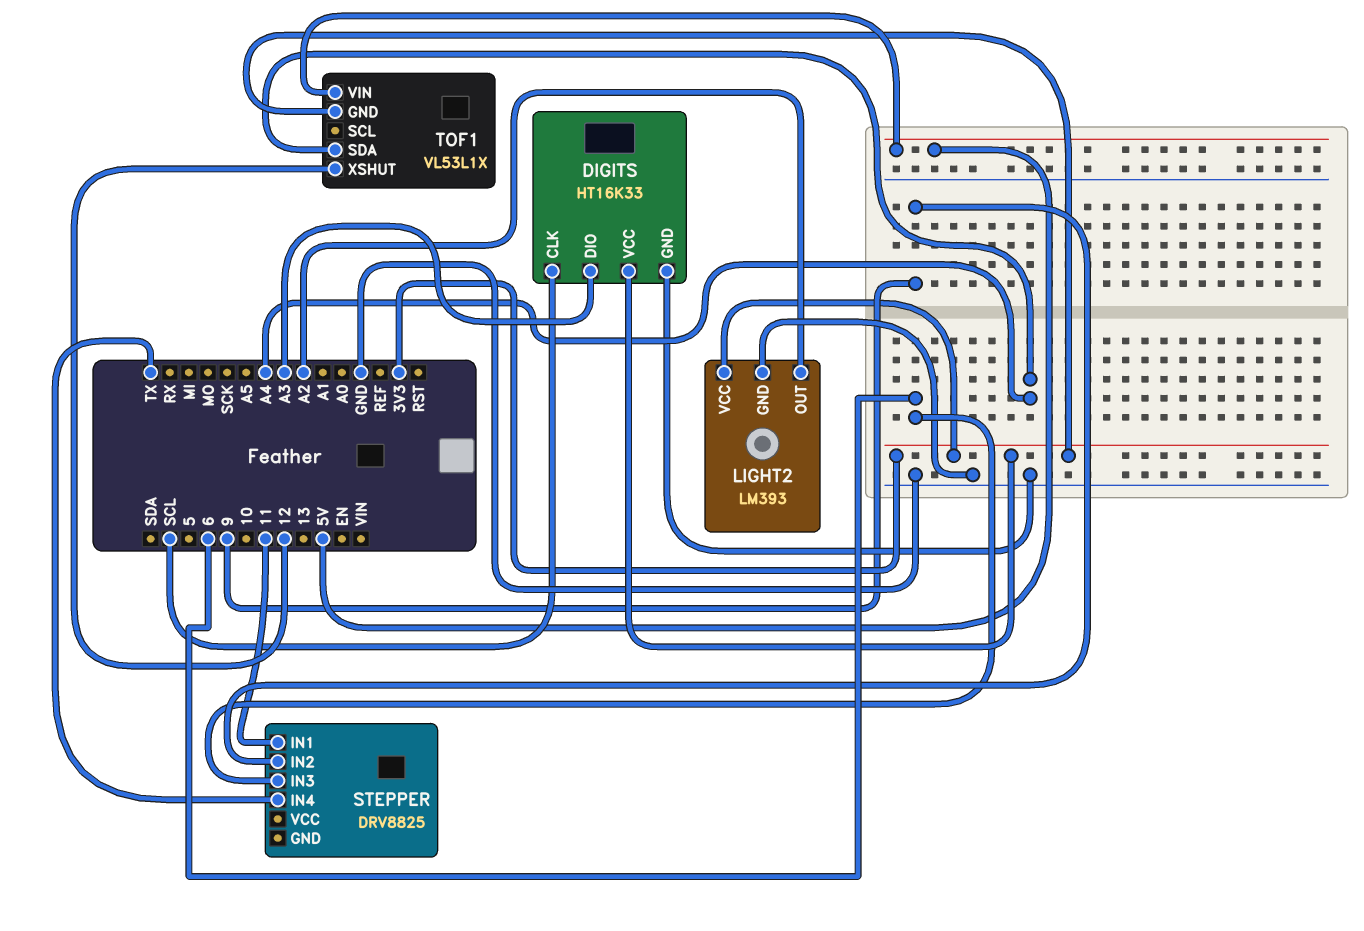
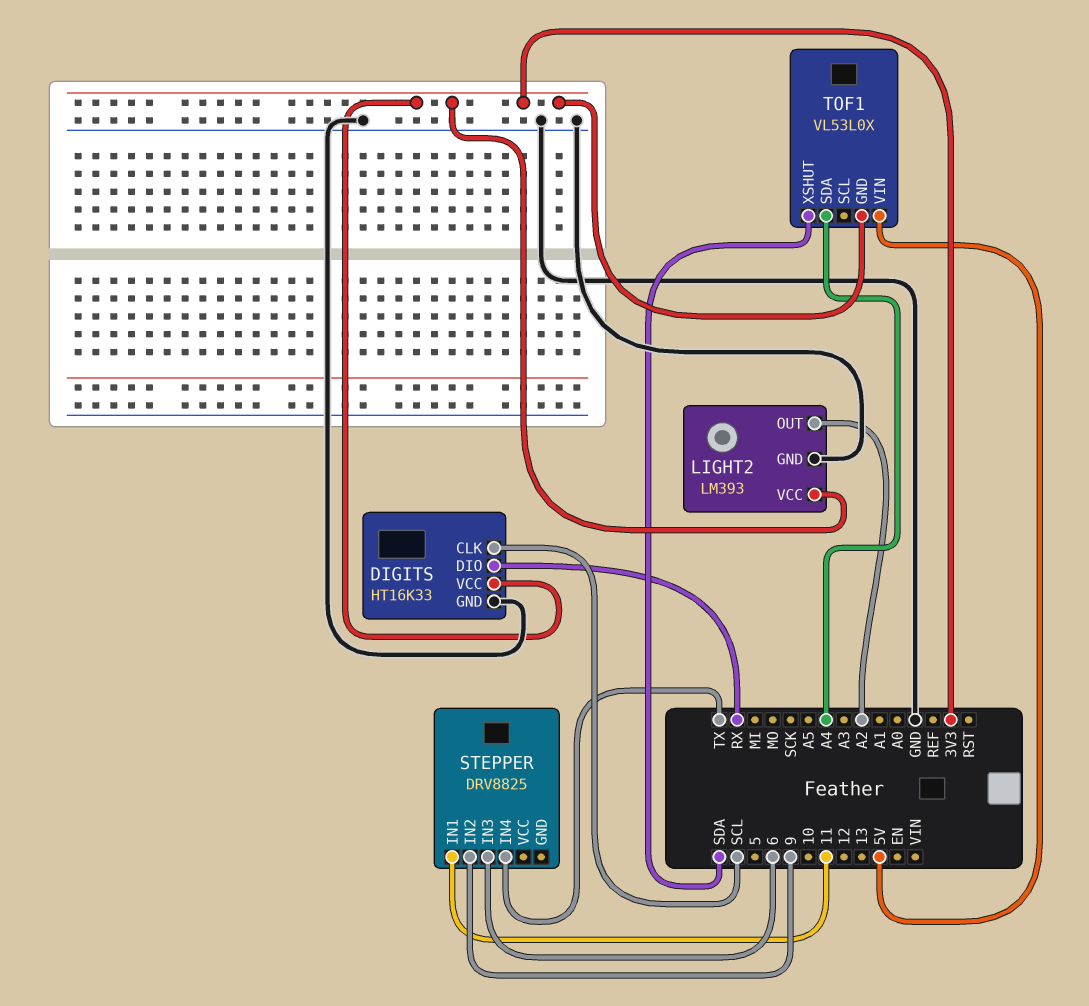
DIGITS pin DIO: A3 -> RX
TOF1: VL53L1X -> VL53L0X
TOF1 pin XSHUT: 12 -> SDA

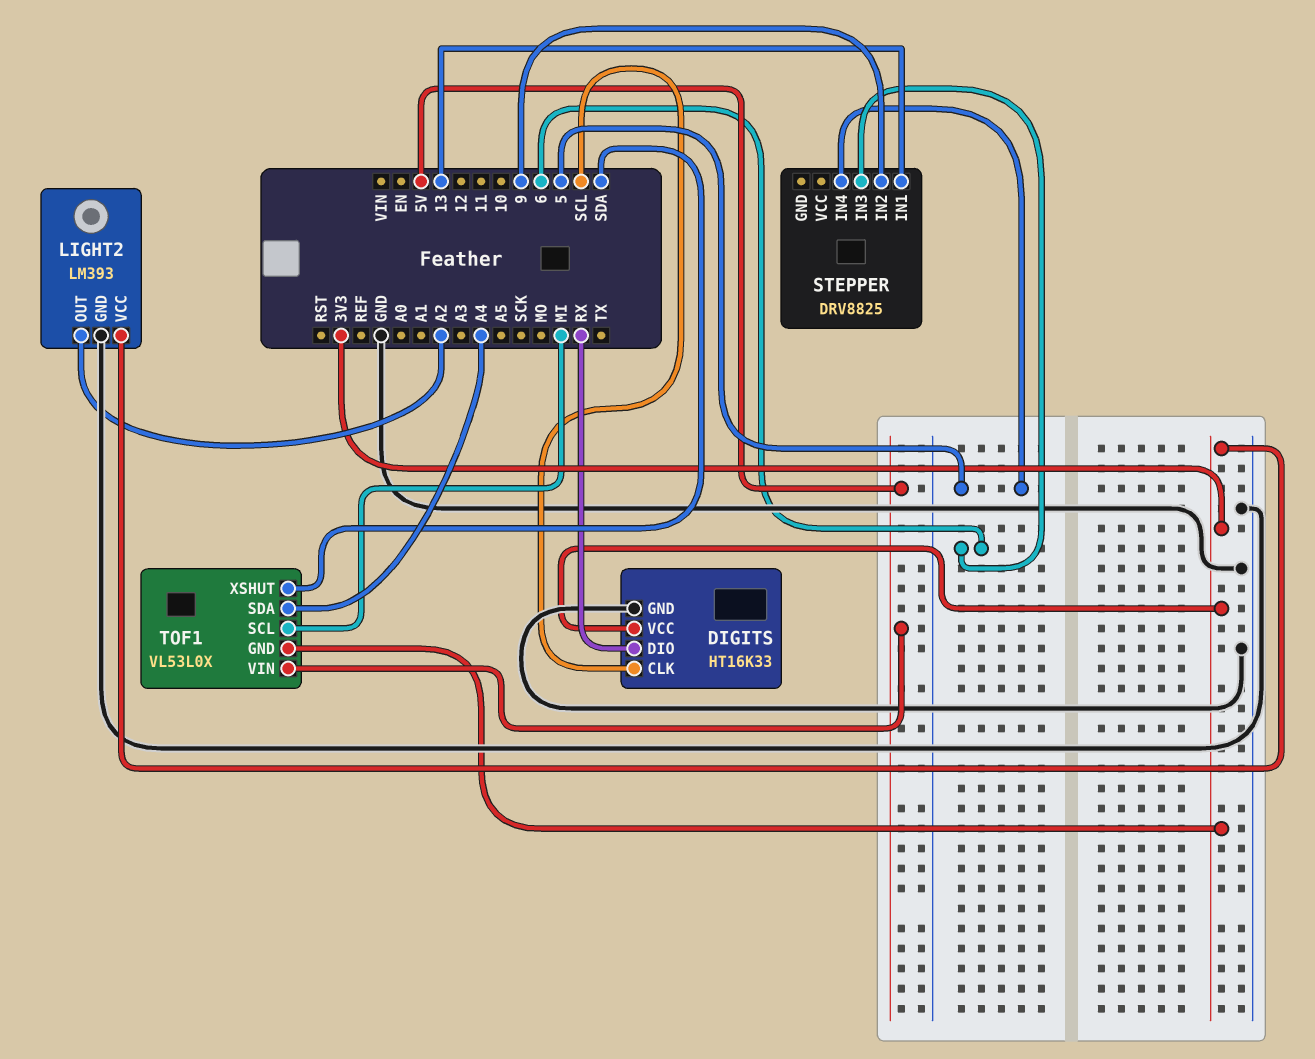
STEPPER pin IN1: 11 -> 13
STEPPER pin IN4: TX -> 5
TOF1 pin SCL: none -> MI

